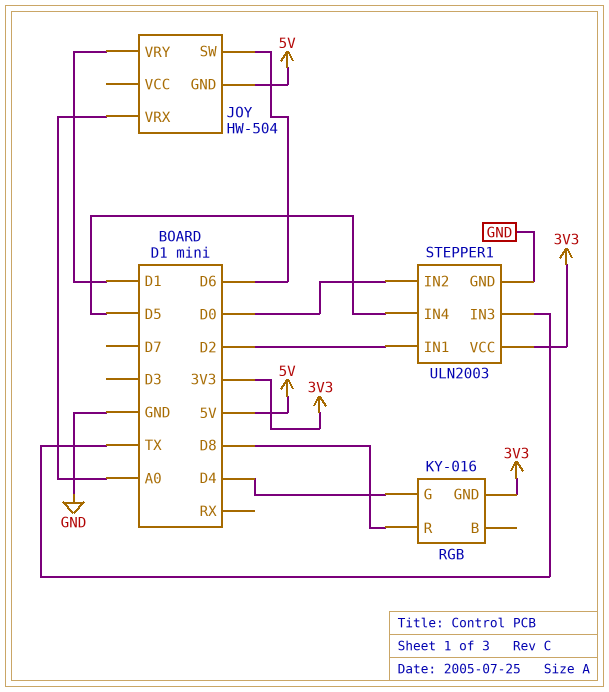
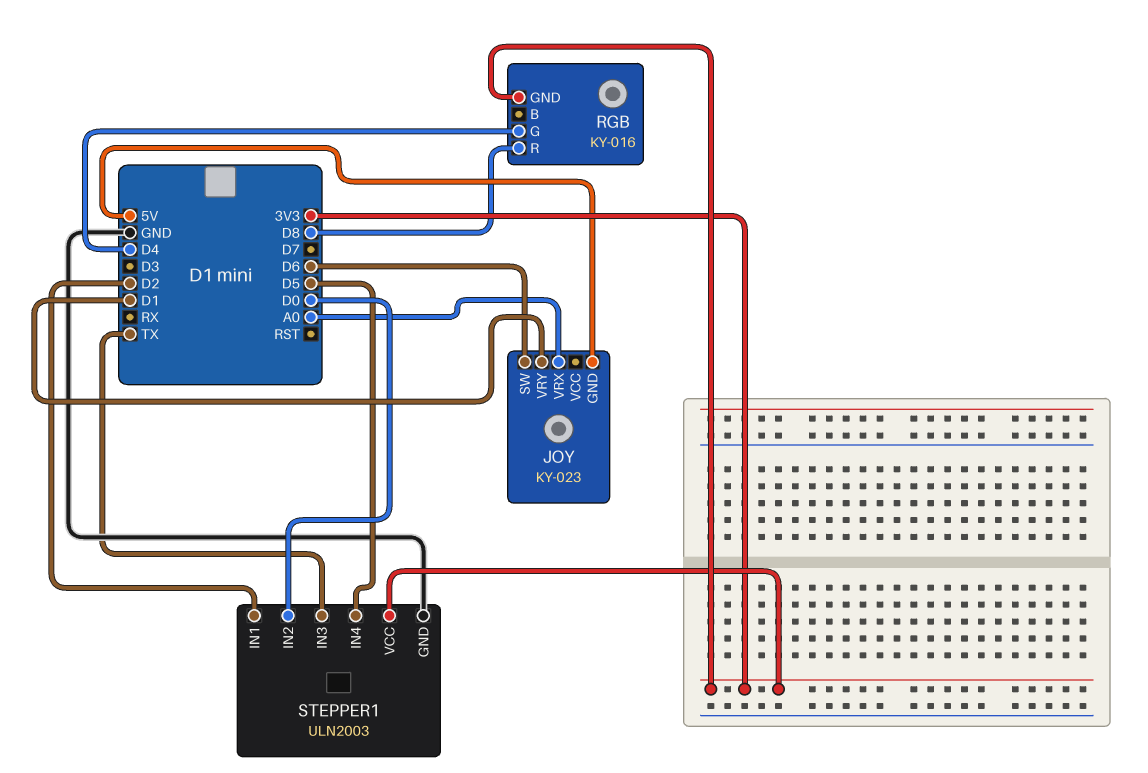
JOY: HW-504 -> KY-023

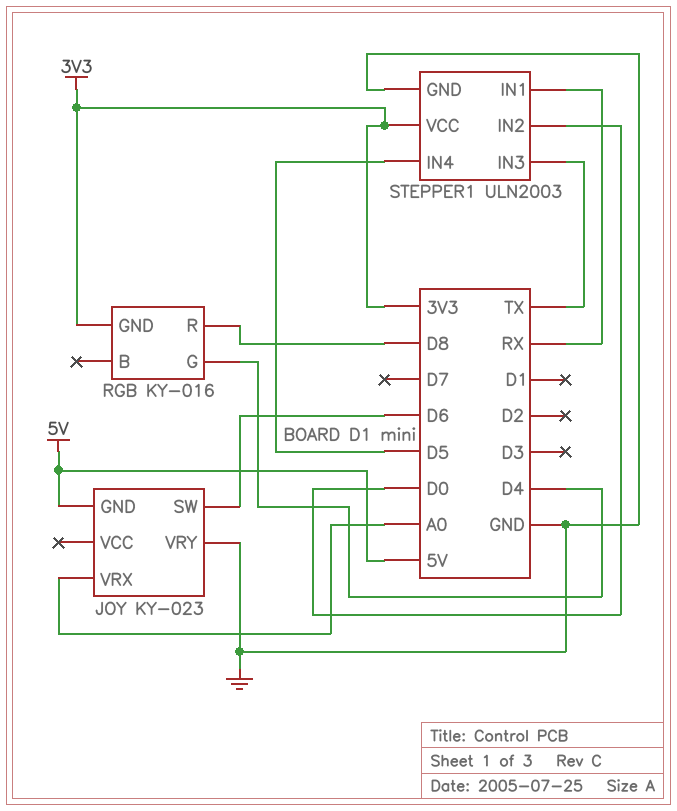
JOY pin VRY: D1 -> GND
STEPPER1 pin IN1: D2 -> RX

